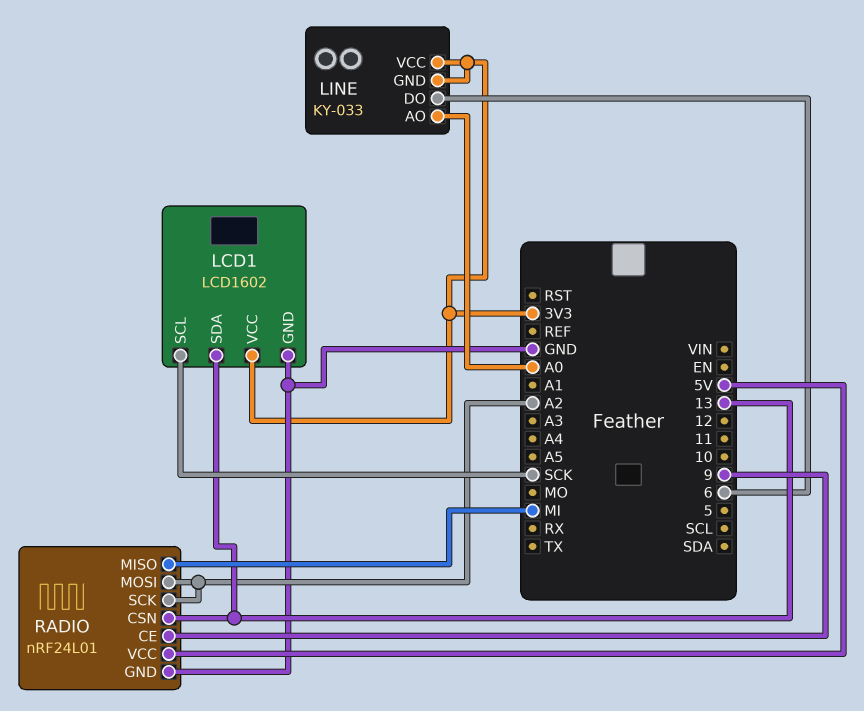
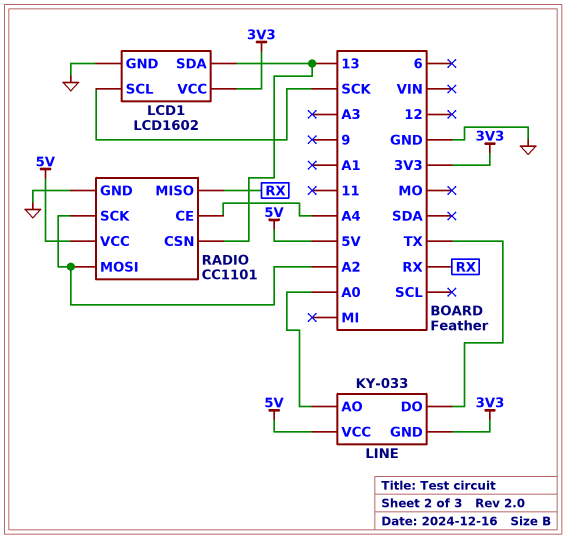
LINE pin DO: 6 -> TX
LINE pin VCC: 3V3 -> 5V
RADIO: nRF24L01 -> CC1101
RADIO pin CE: 9 -> A4
RADIO pin MISO: MI -> RX

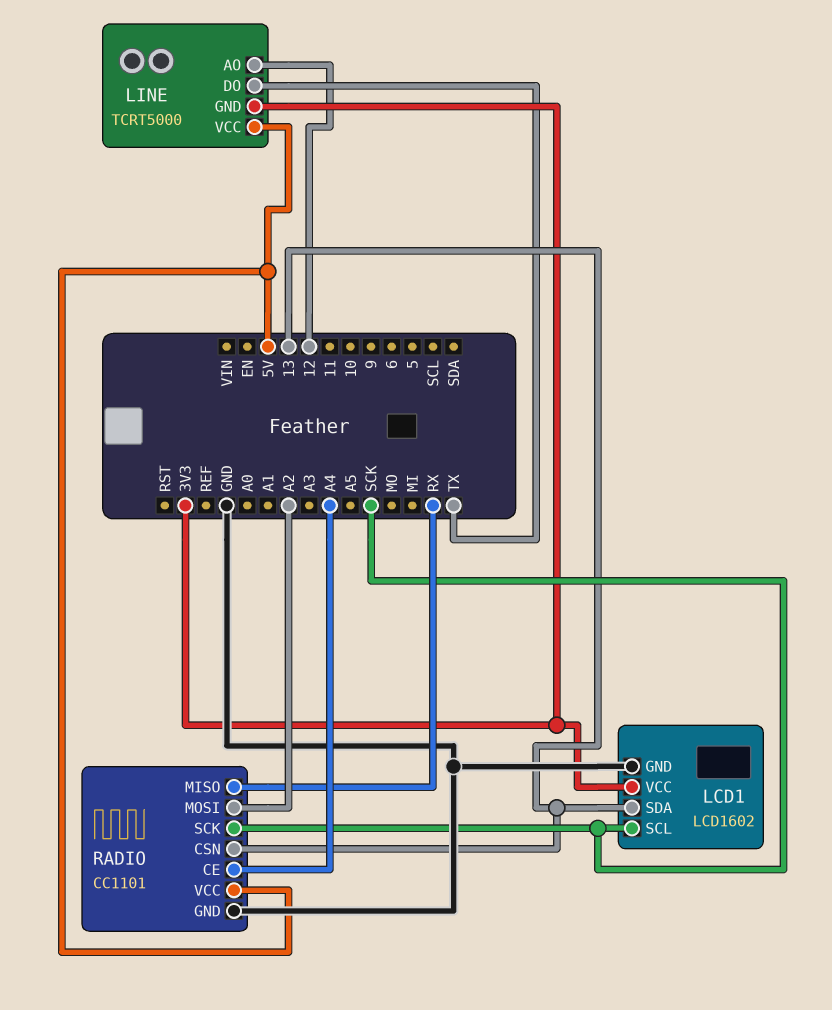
LINE: KY-033 -> TCRT5000
LINE pin AO: A0 -> 12
RADIO pin SCK: A2 -> SCK

